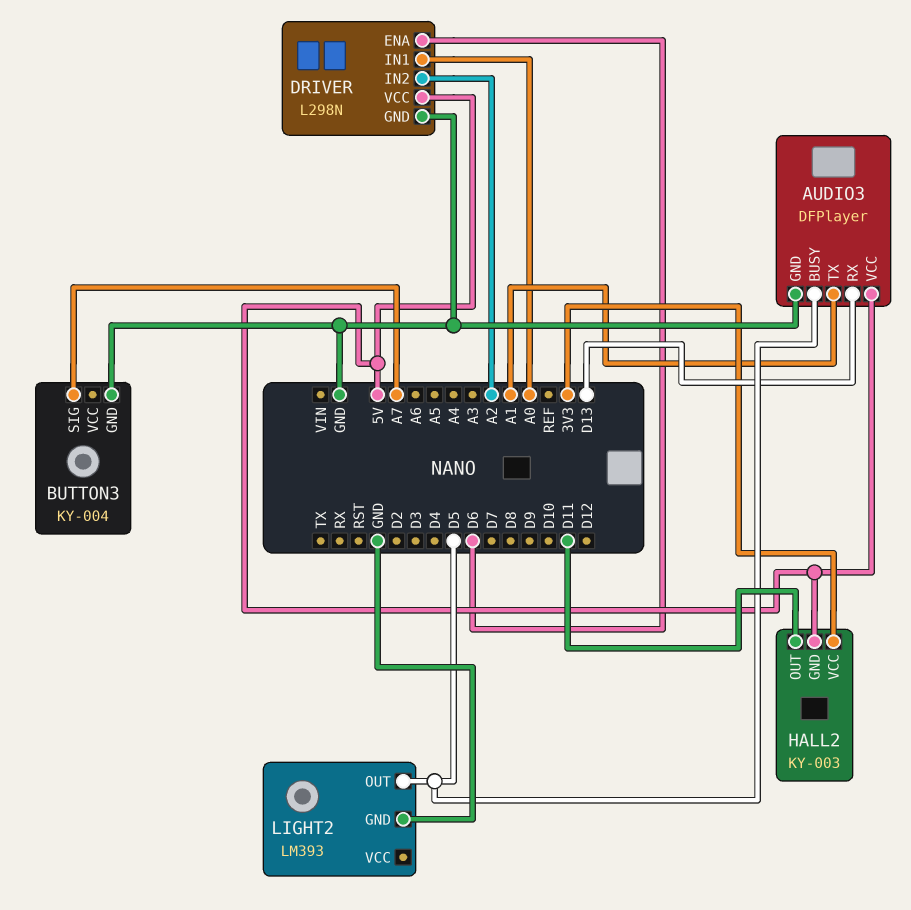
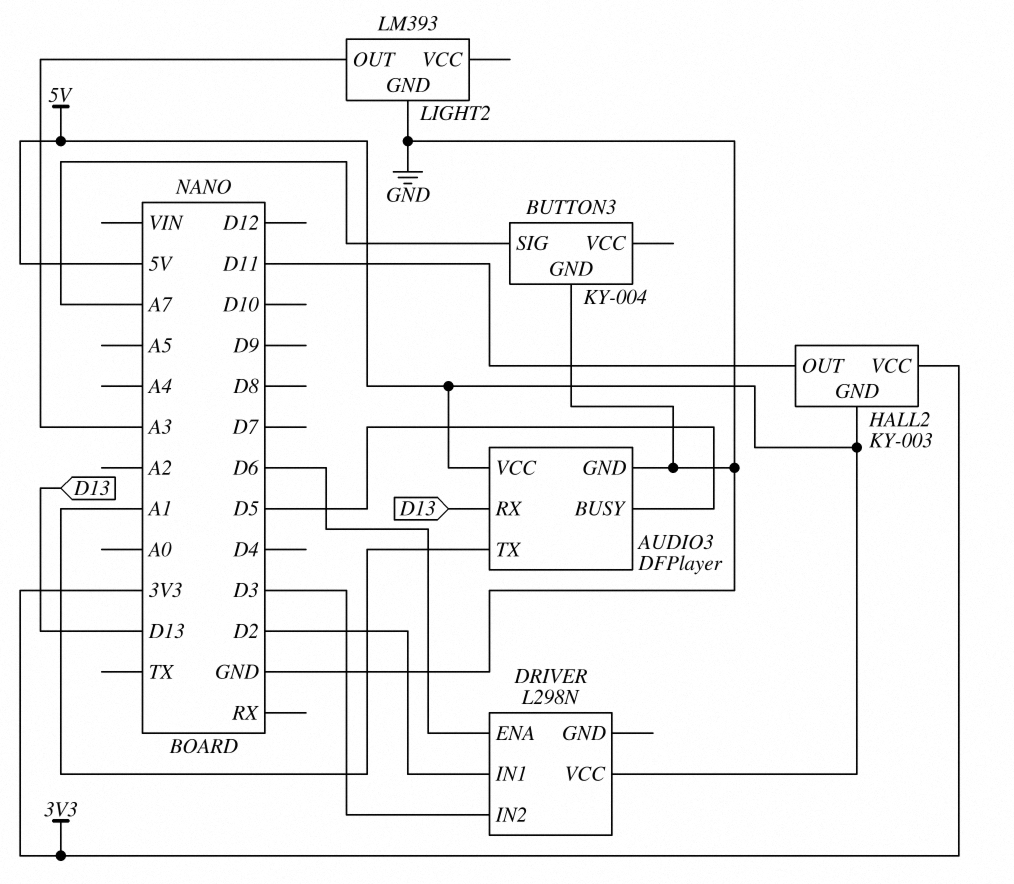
DRIVER pin GND: GND -> none
DRIVER pin IN1: A0 -> D2
DRIVER pin IN2: A2 -> D3
LIGHT2 pin OUT: D5 -> A3

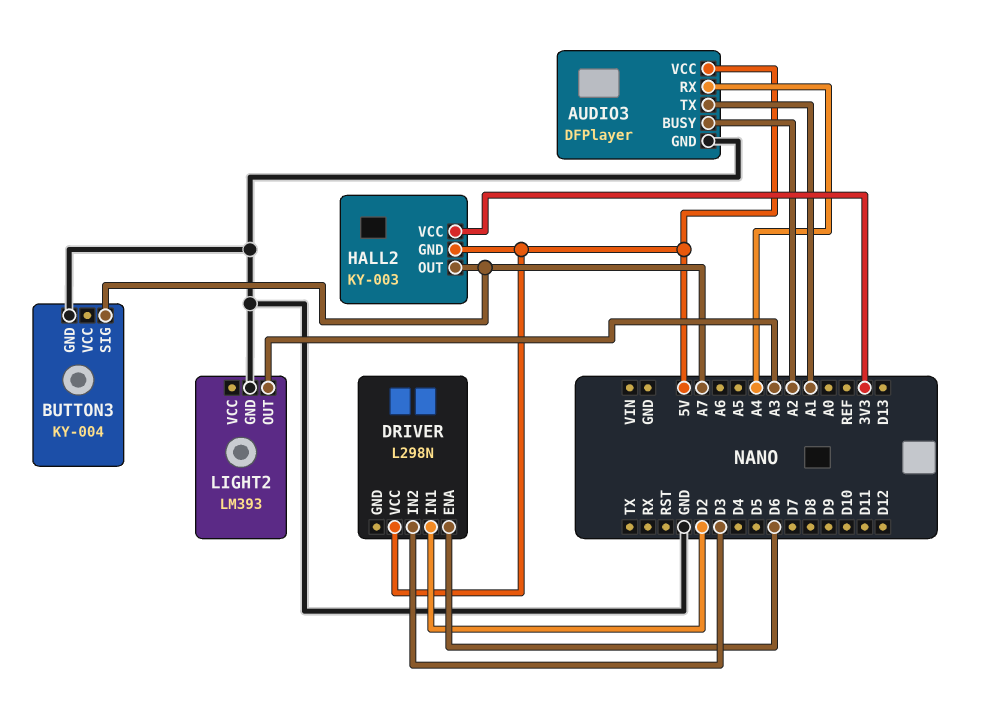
AUDIO3 pin BUSY: D5 -> A2
AUDIO3 pin RX: D13 -> A4
HALL2 pin OUT: D11 -> A7

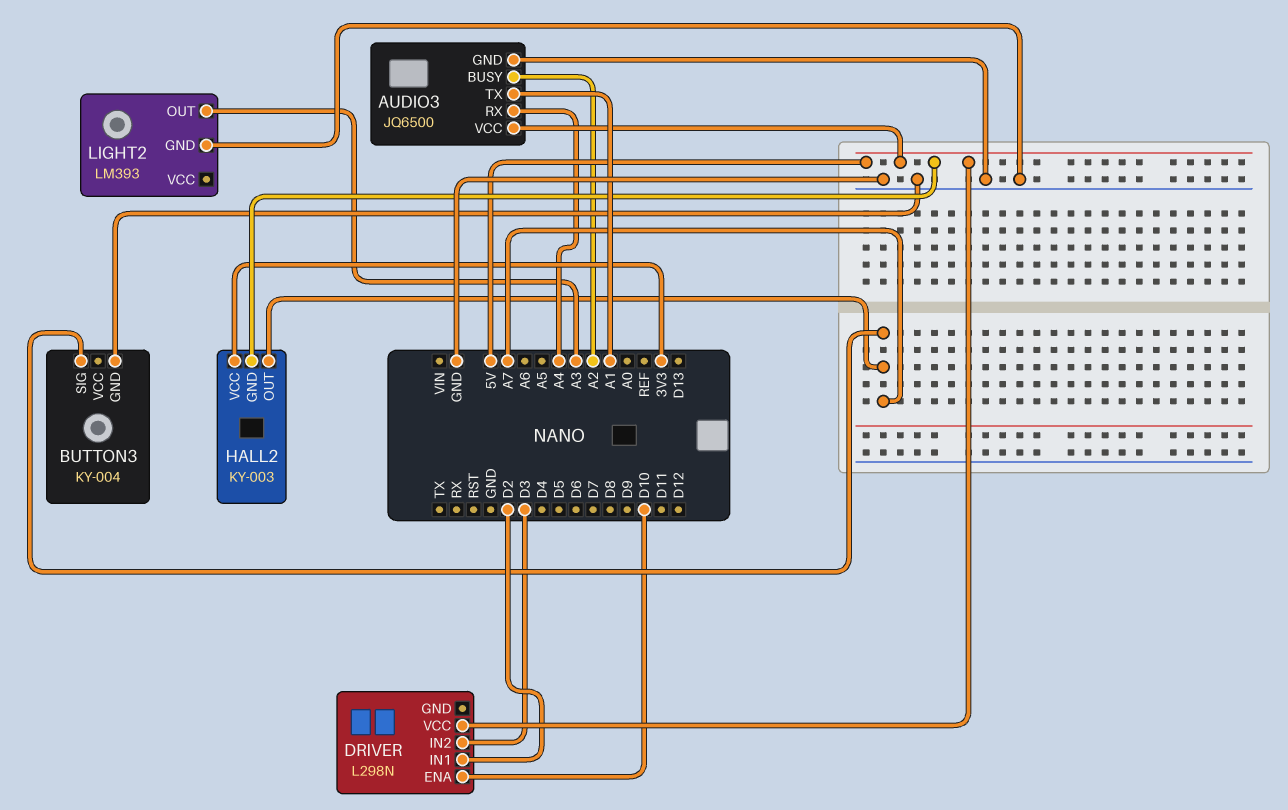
AUDIO3: DFPlayer -> JQ6500
DRIVER pin ENA: D6 -> D10

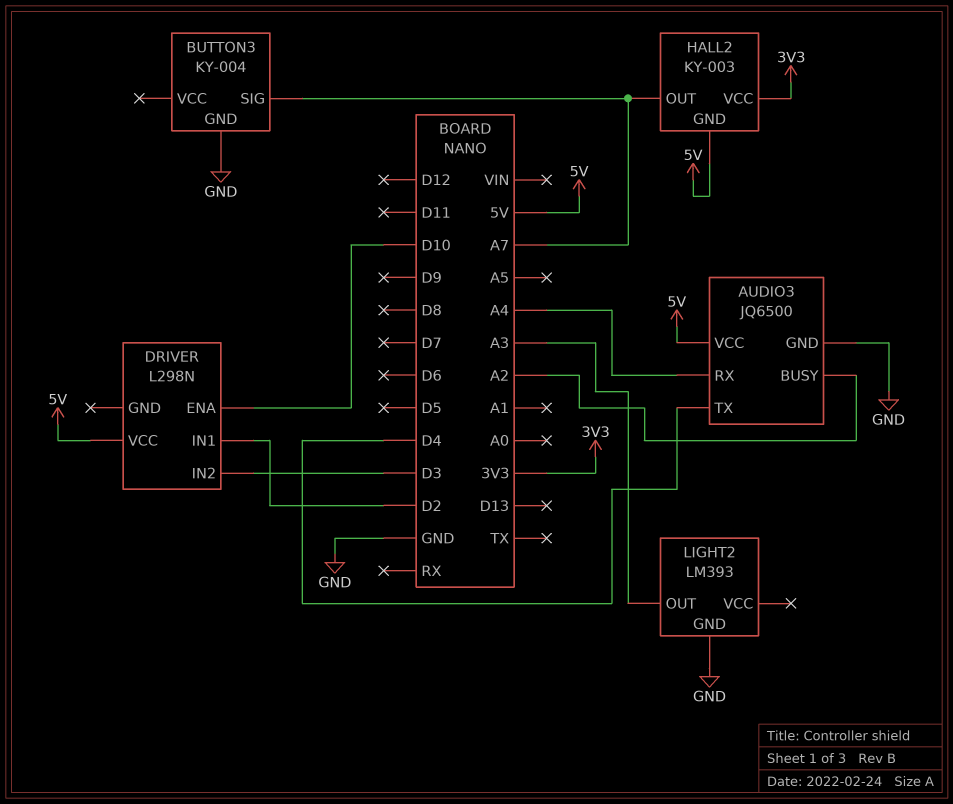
AUDIO3 pin TX: A1 -> D4

